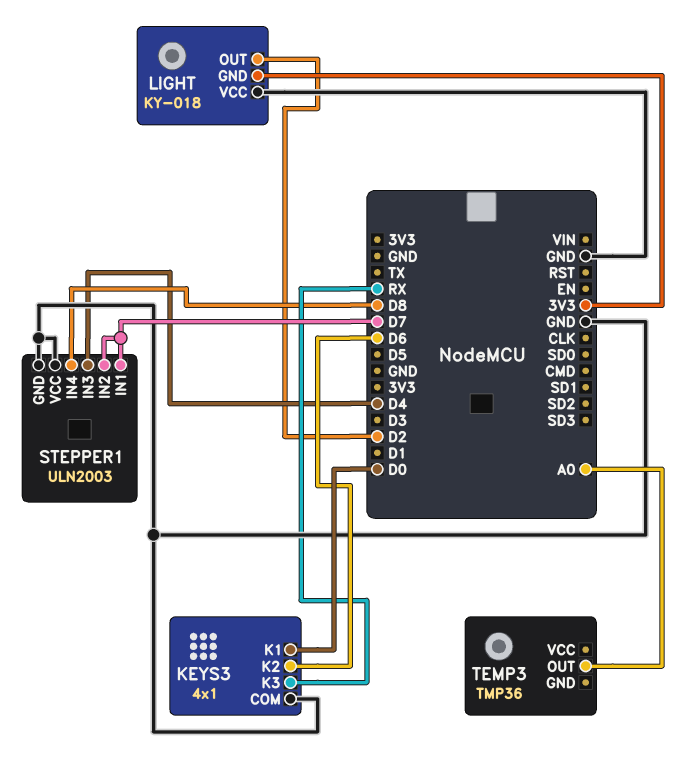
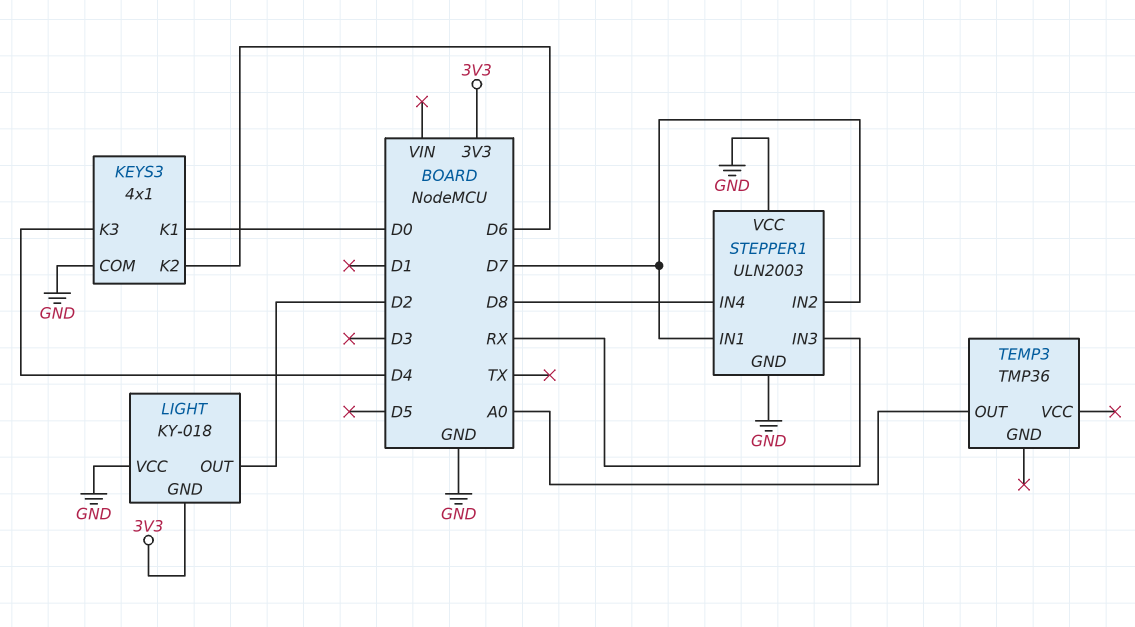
KEYS3 pin K3: RX -> D4
STEPPER1 pin IN3: D4 -> RX

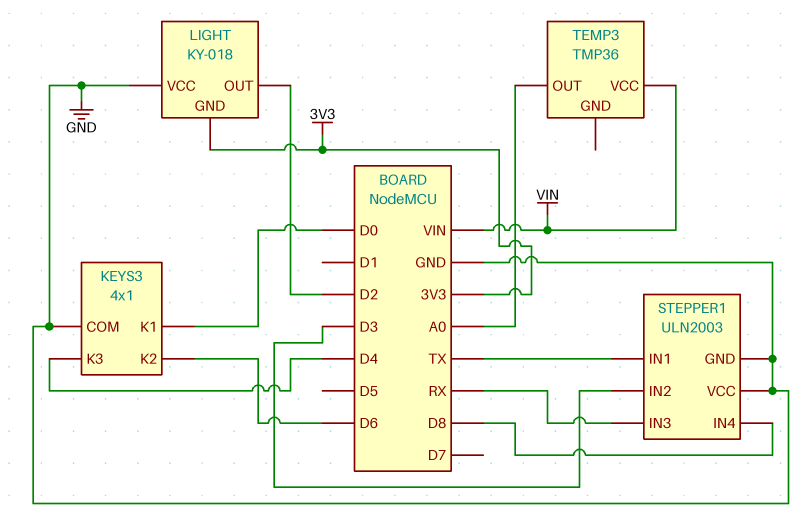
STEPPER1 pin IN1: D7 -> TX
STEPPER1 pin IN2: D7 -> D3
TEMP3 pin VCC: none -> VIN

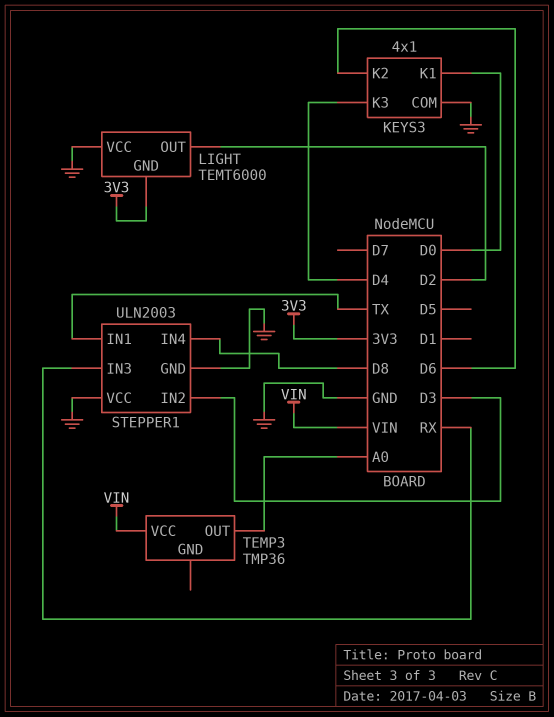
LIGHT: KY-018 -> TEMT6000

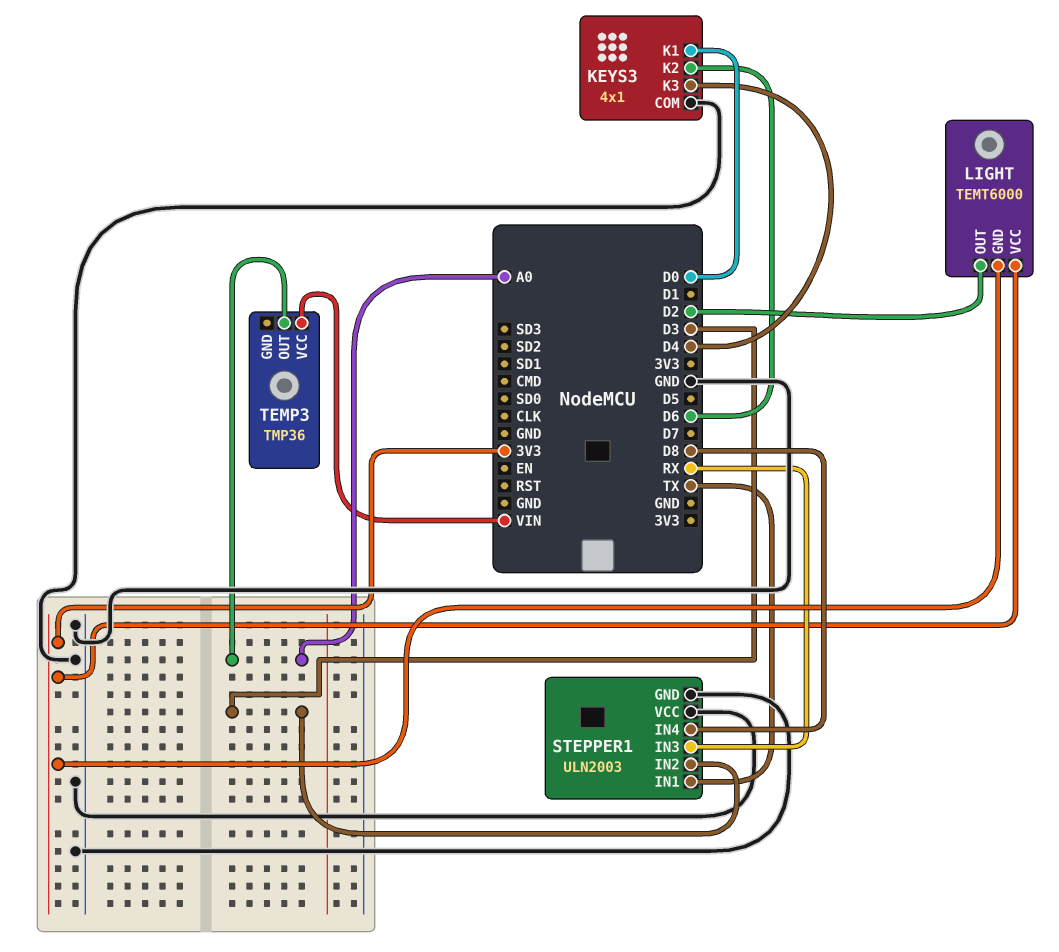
LIGHT pin VCC: GND -> 3V3

